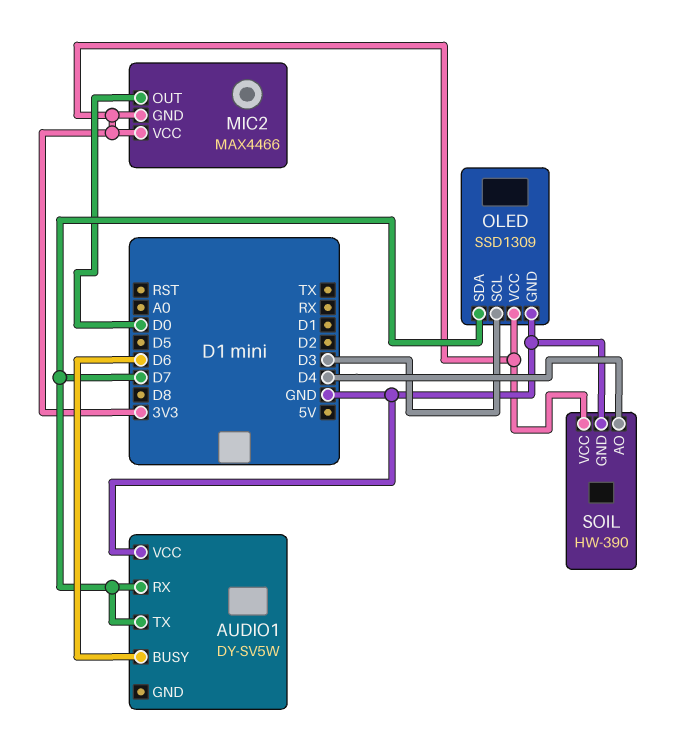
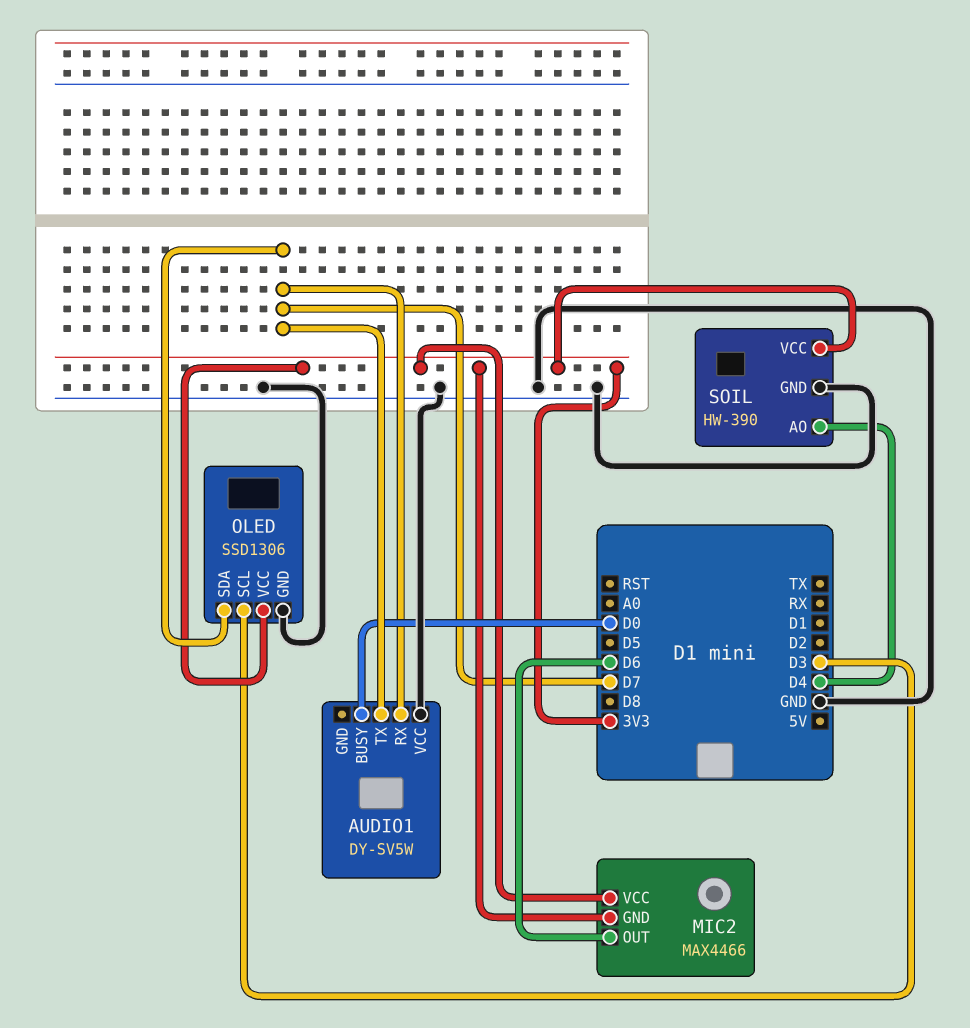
AUDIO1 pin BUSY: D6 -> D0
MIC2 pin OUT: D0 -> D6
OLED: SSD1309 -> SSD1306

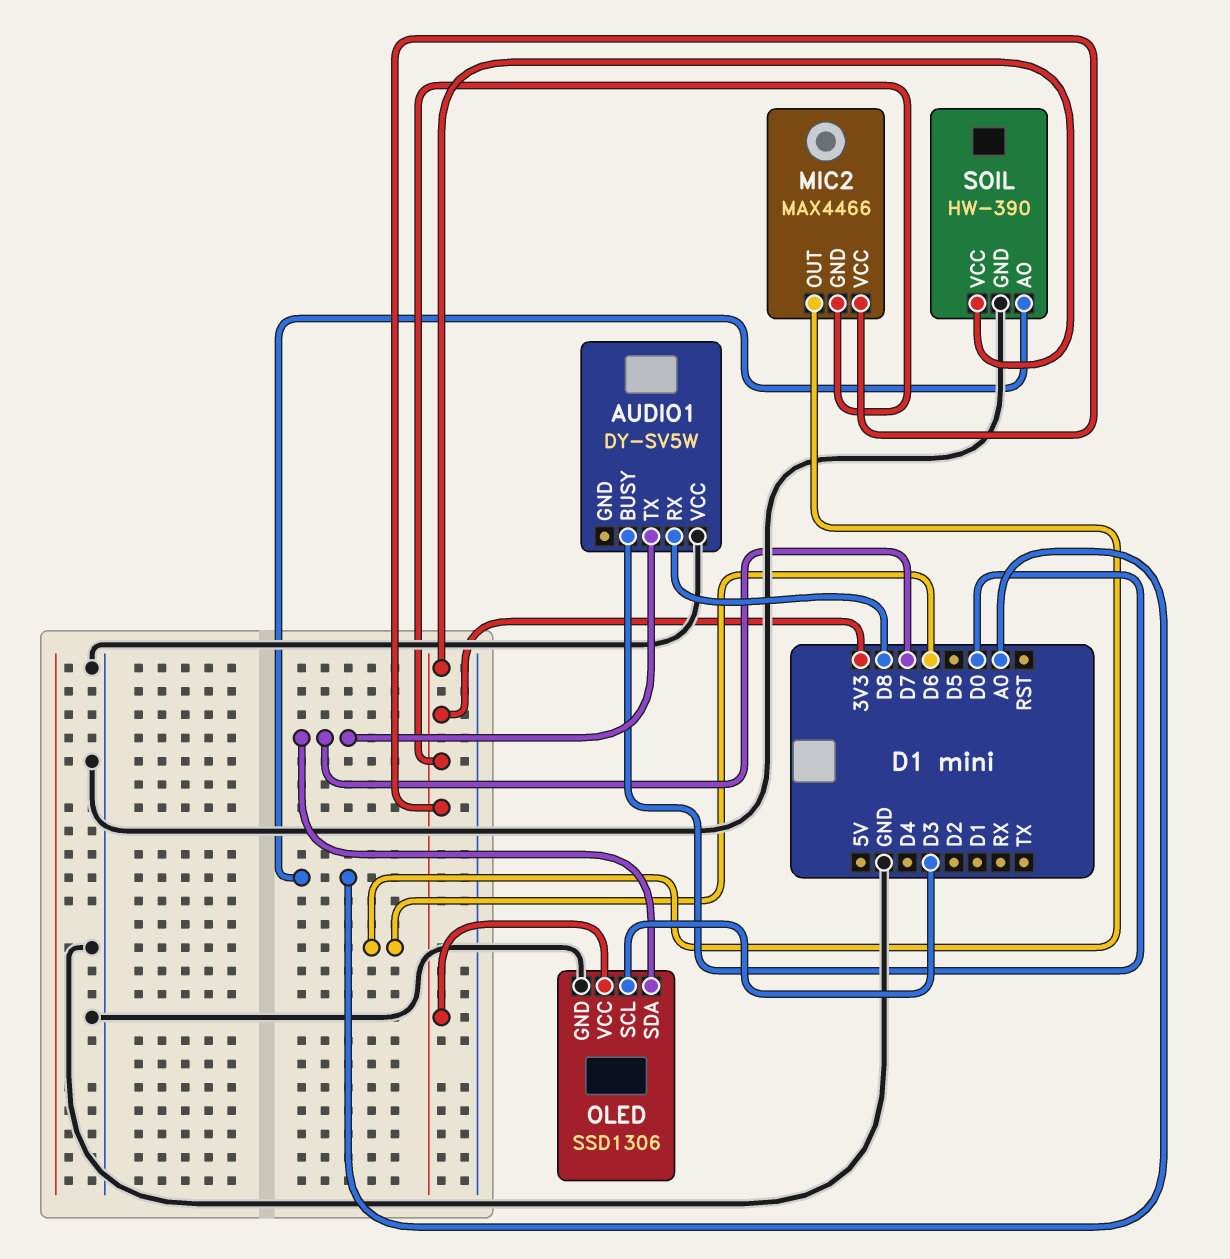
AUDIO1 pin RX: D7 -> D8
SOIL pin AO: D4 -> A0

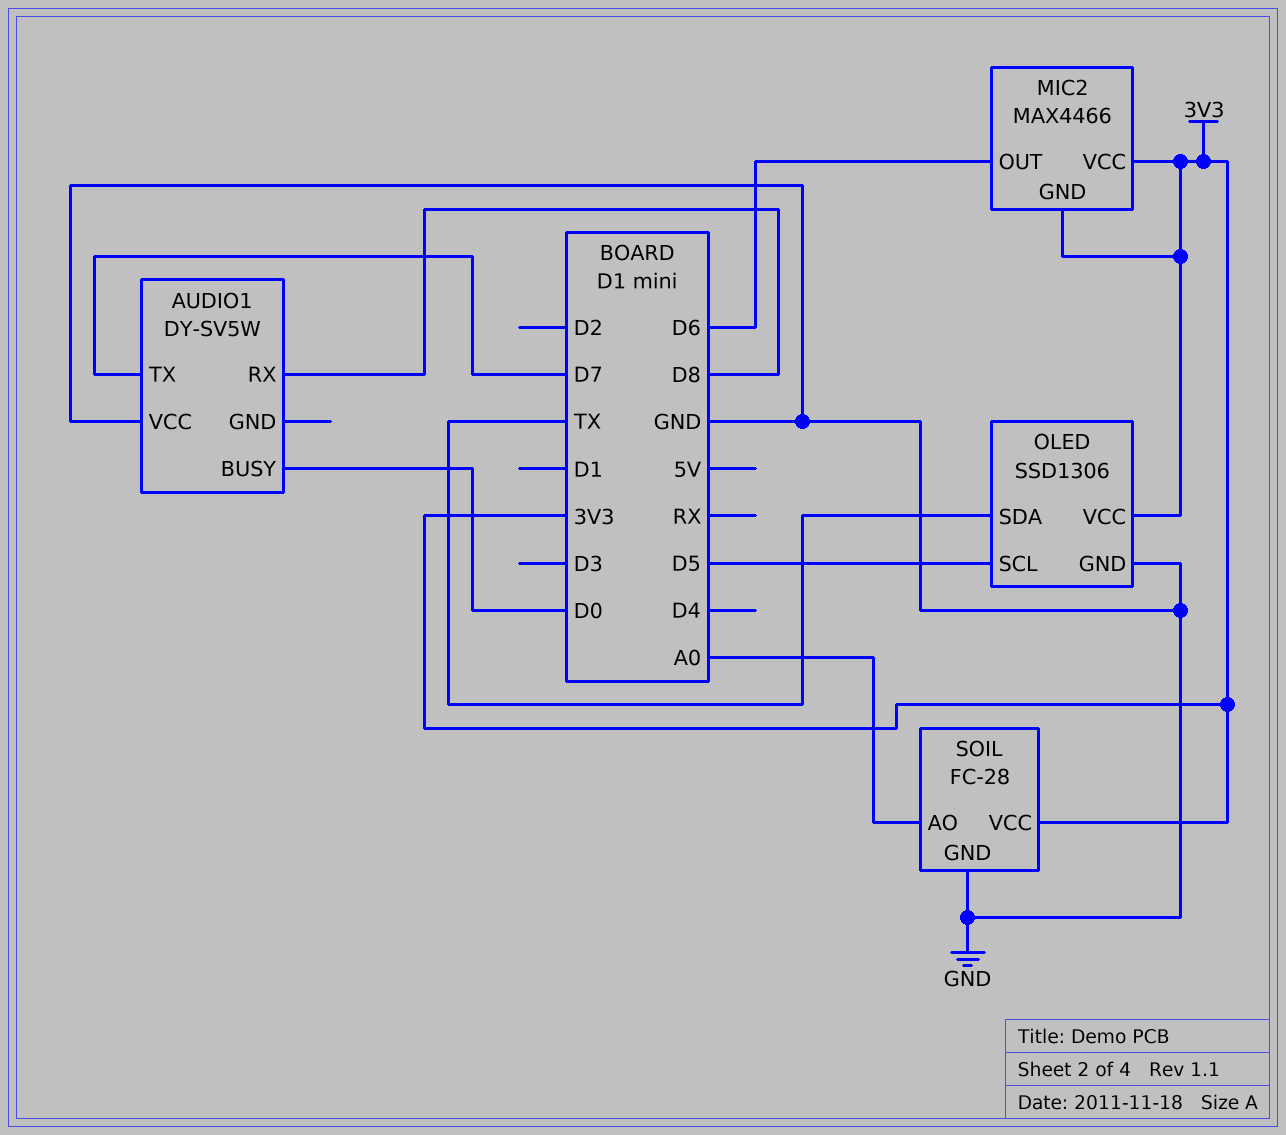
OLED pin SCL: D3 -> D5
OLED pin SDA: D7 -> TX
SOIL: HW-390 -> FC-28

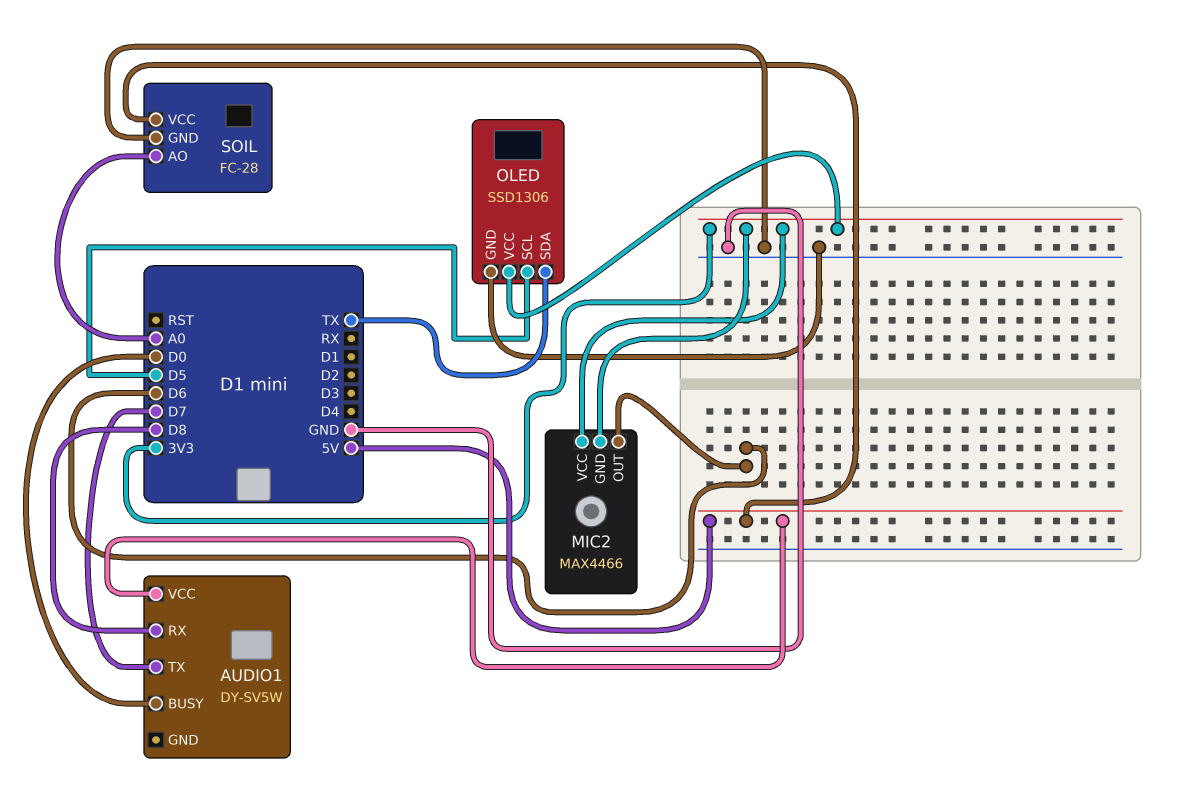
AUDIO1 pin VCC: GND -> 5V
SOIL pin VCC: 3V3 -> 5V

